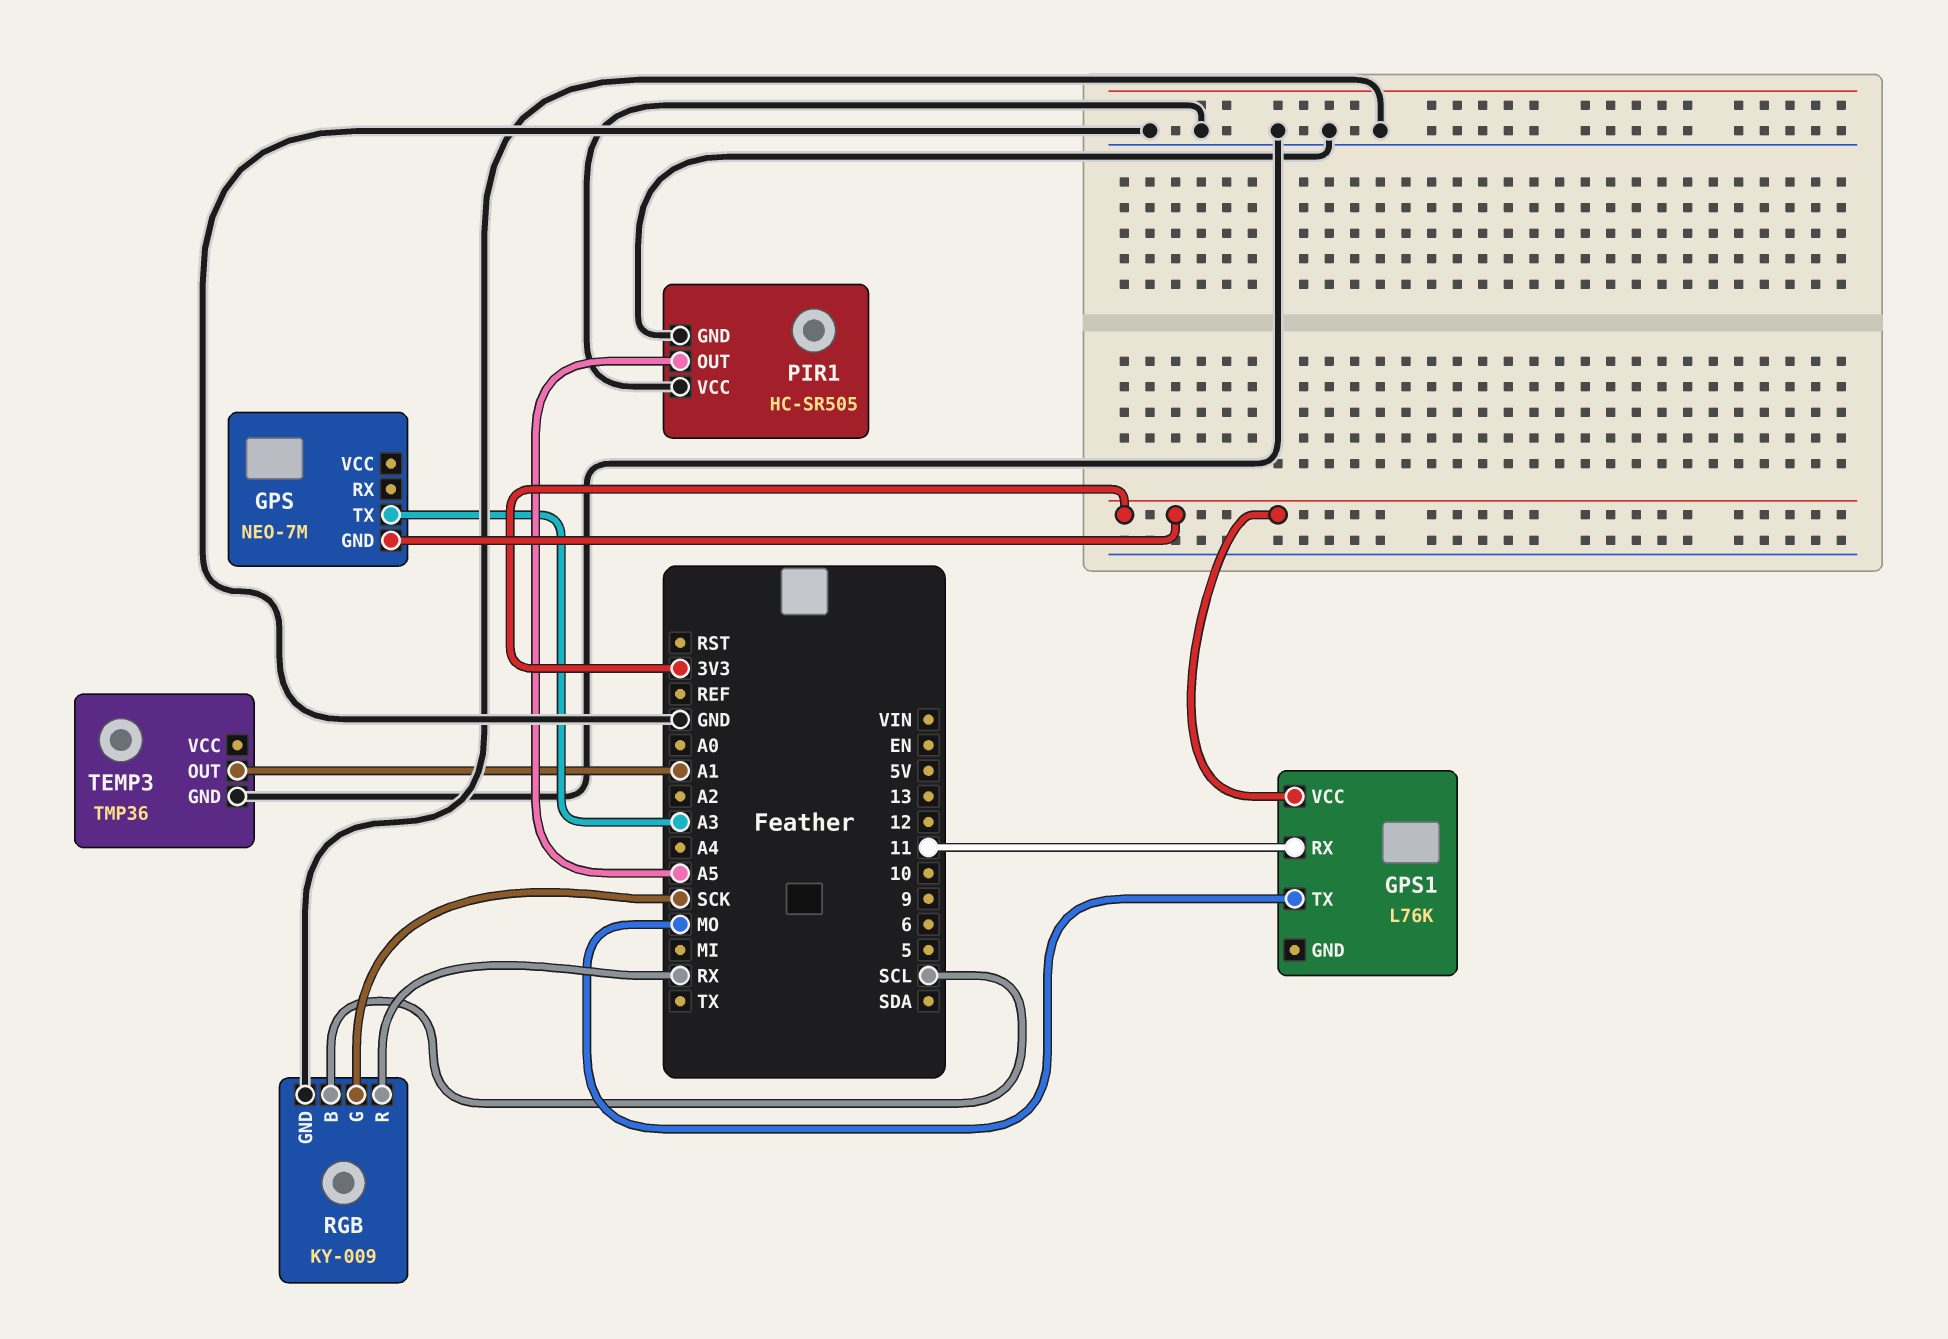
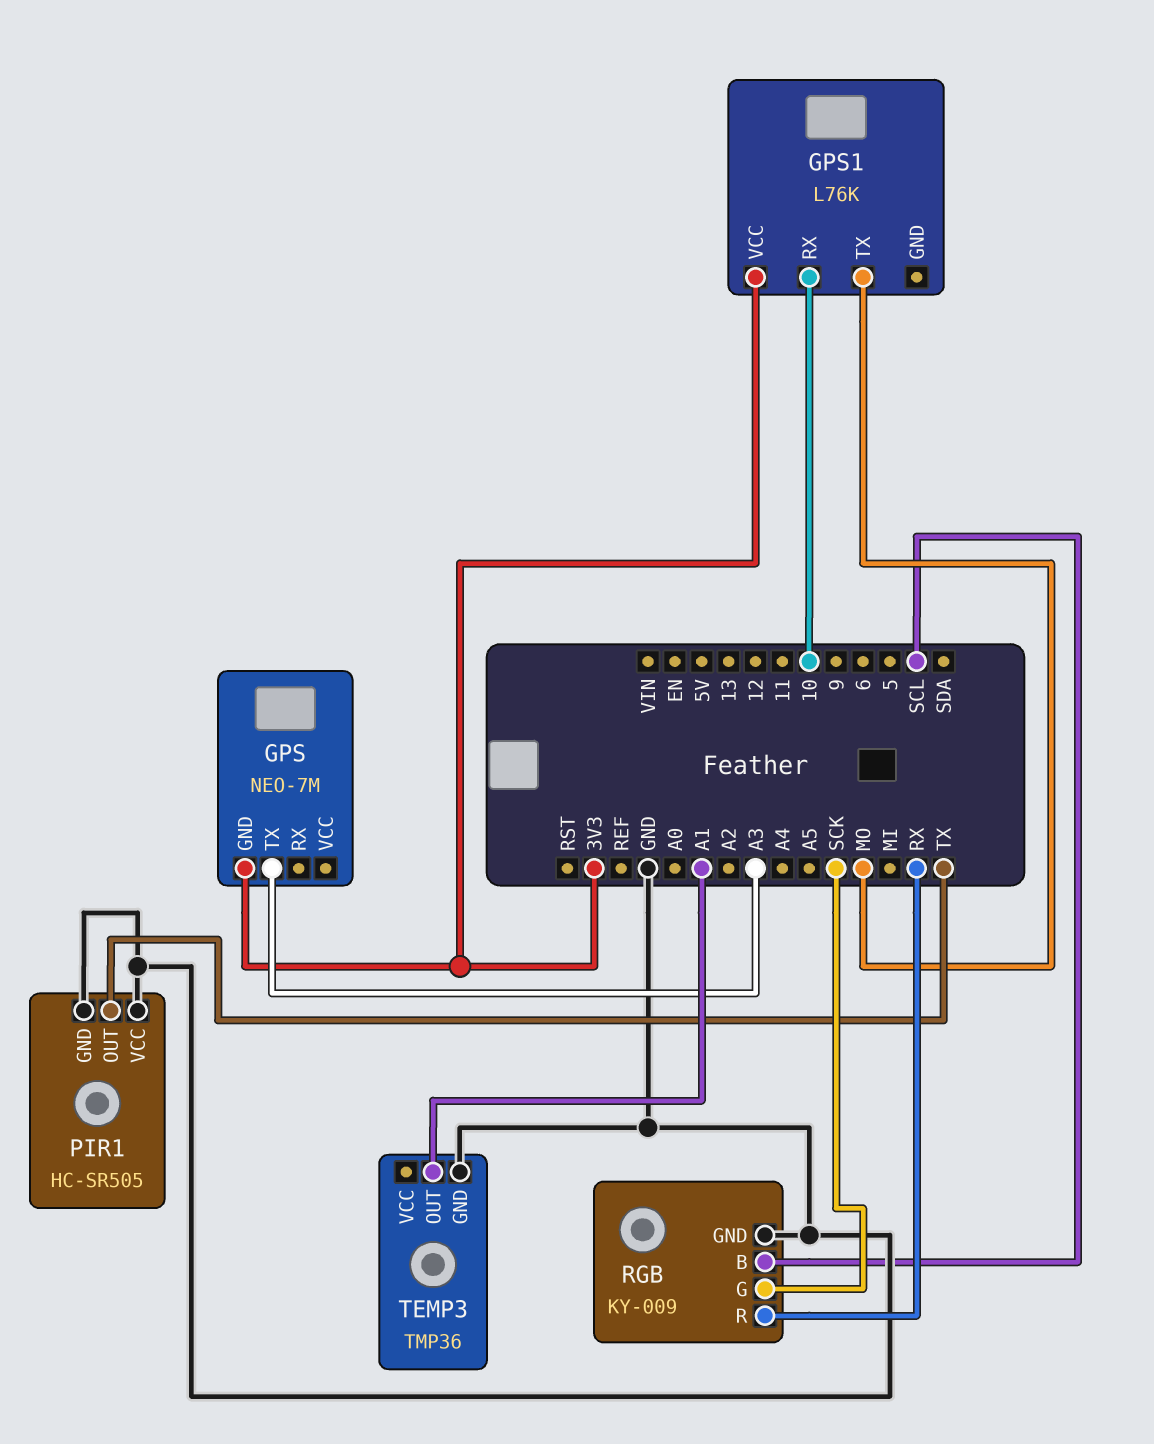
GPS1 pin RX: 11 -> 10
PIR1 pin OUT: A5 -> TX

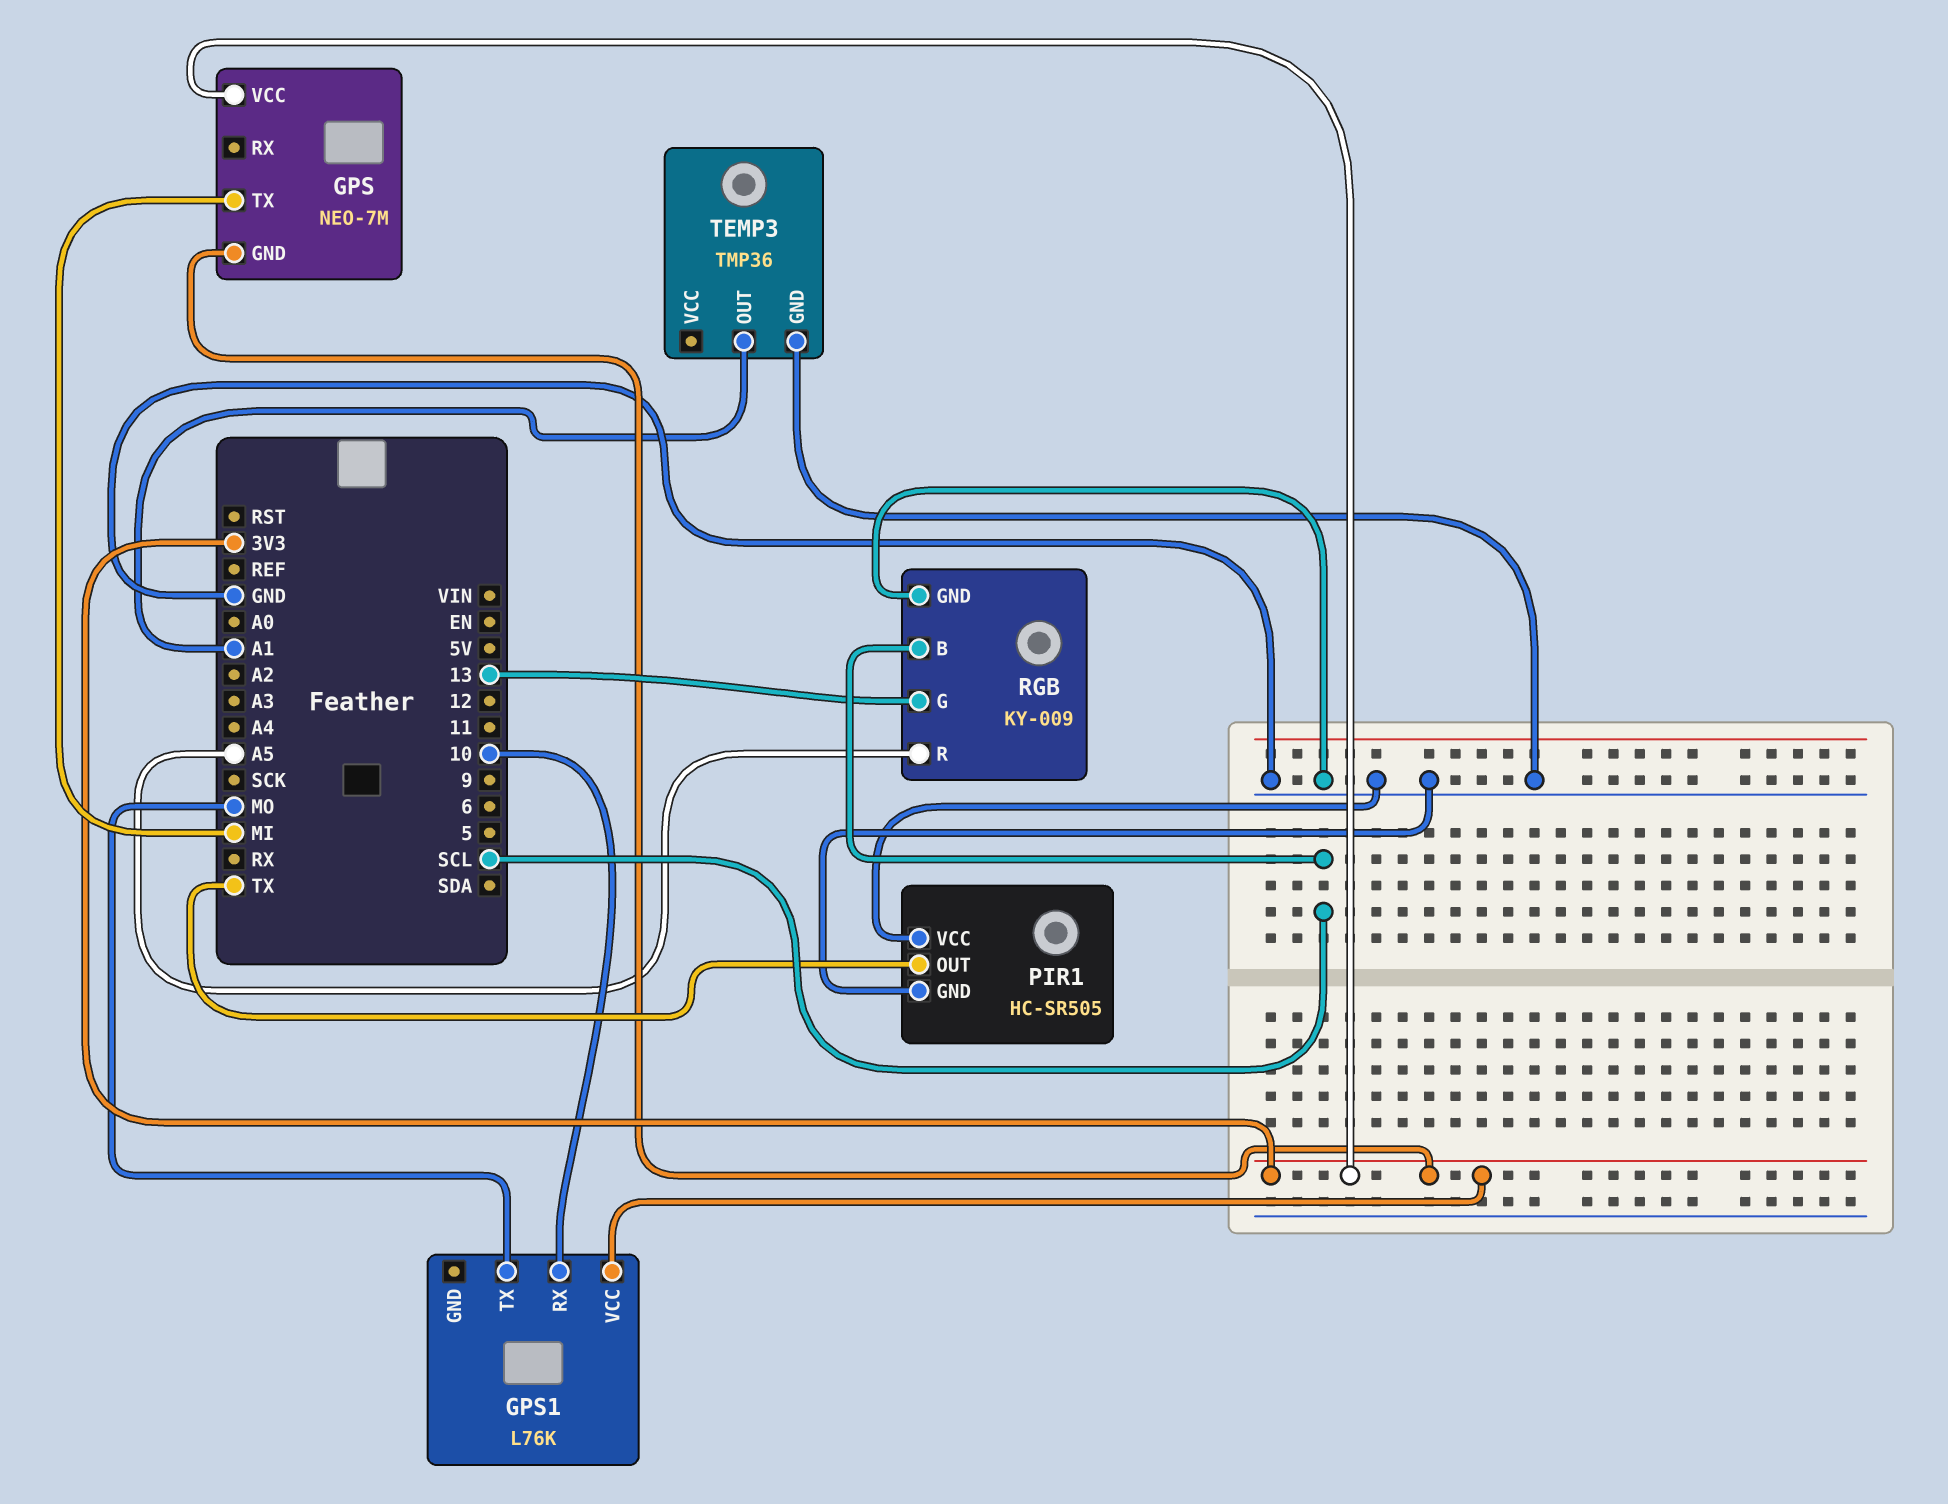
GPS pin TX: A3 -> MI
GPS pin VCC: none -> 3V3
RGB pin G: SCK -> 13
RGB pin R: RX -> A5

